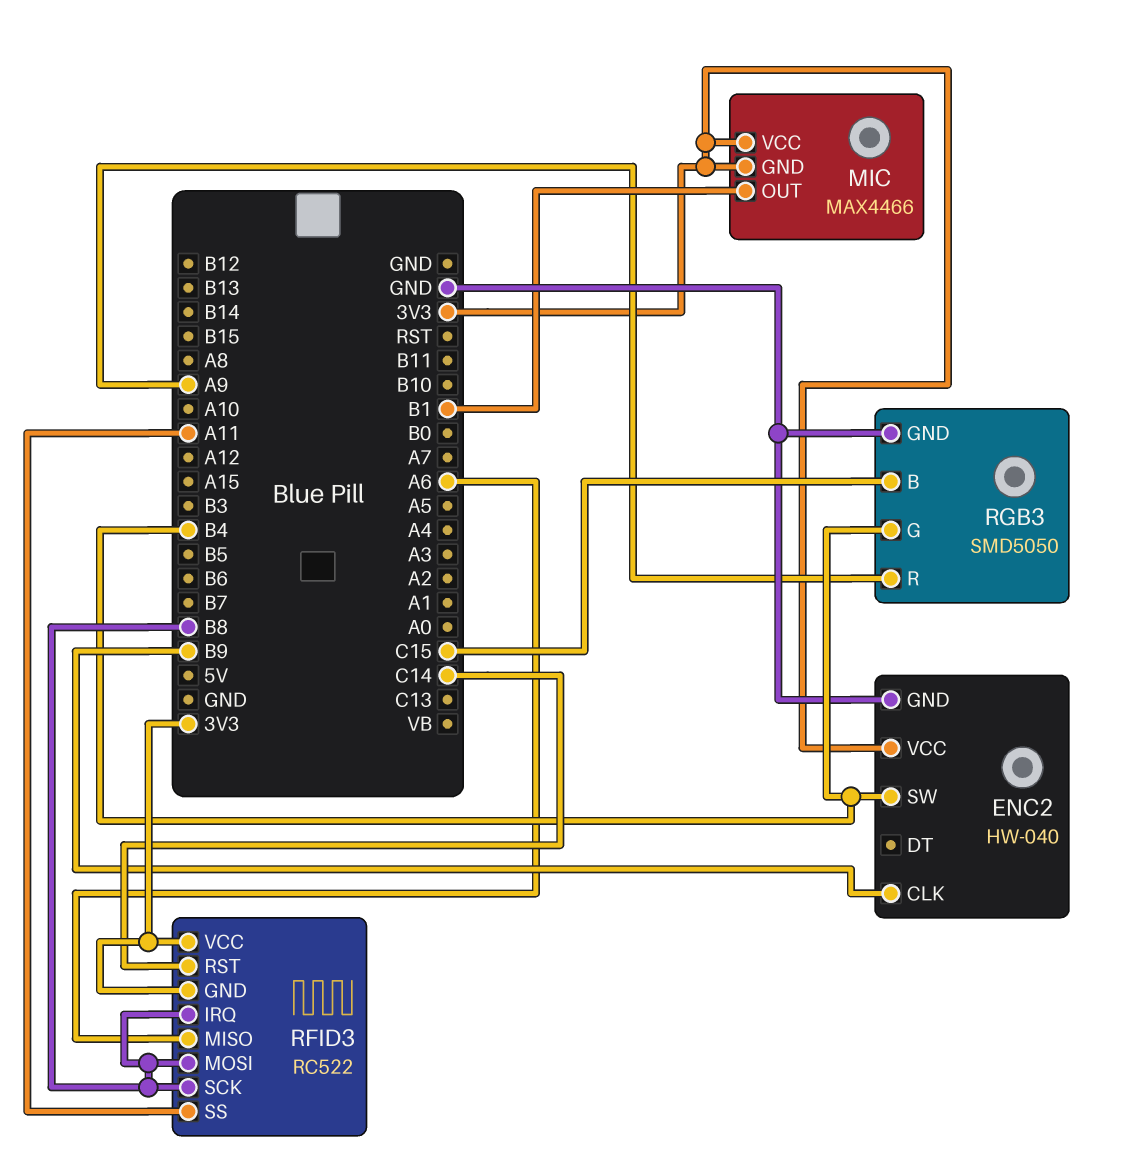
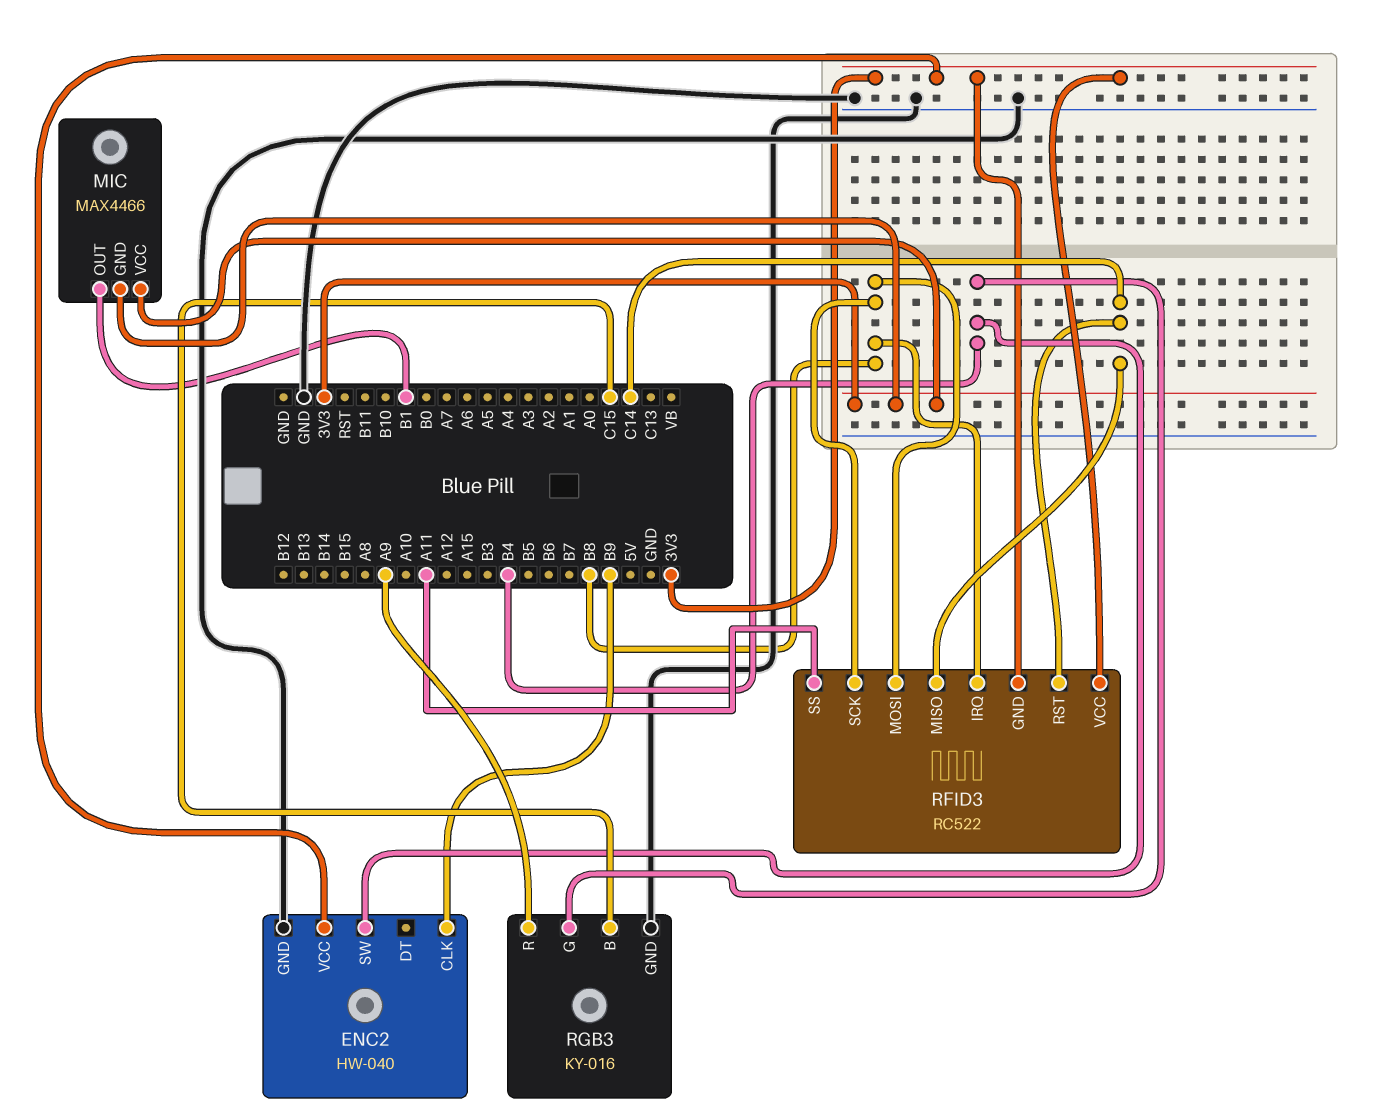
RFID3 pin MISO: A6 -> C14
RGB3: SMD5050 -> KY-016

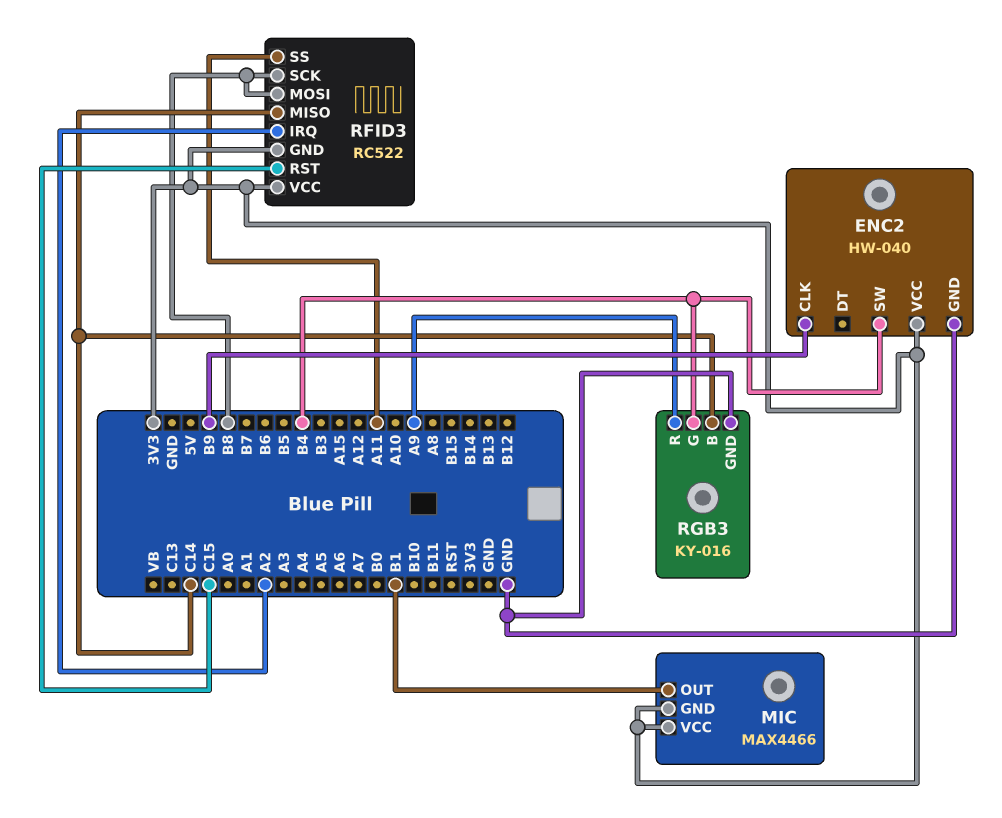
RFID3 pin IRQ: B8 -> A2
RFID3 pin RST: C14 -> C15
RGB3 pin B: C15 -> C14

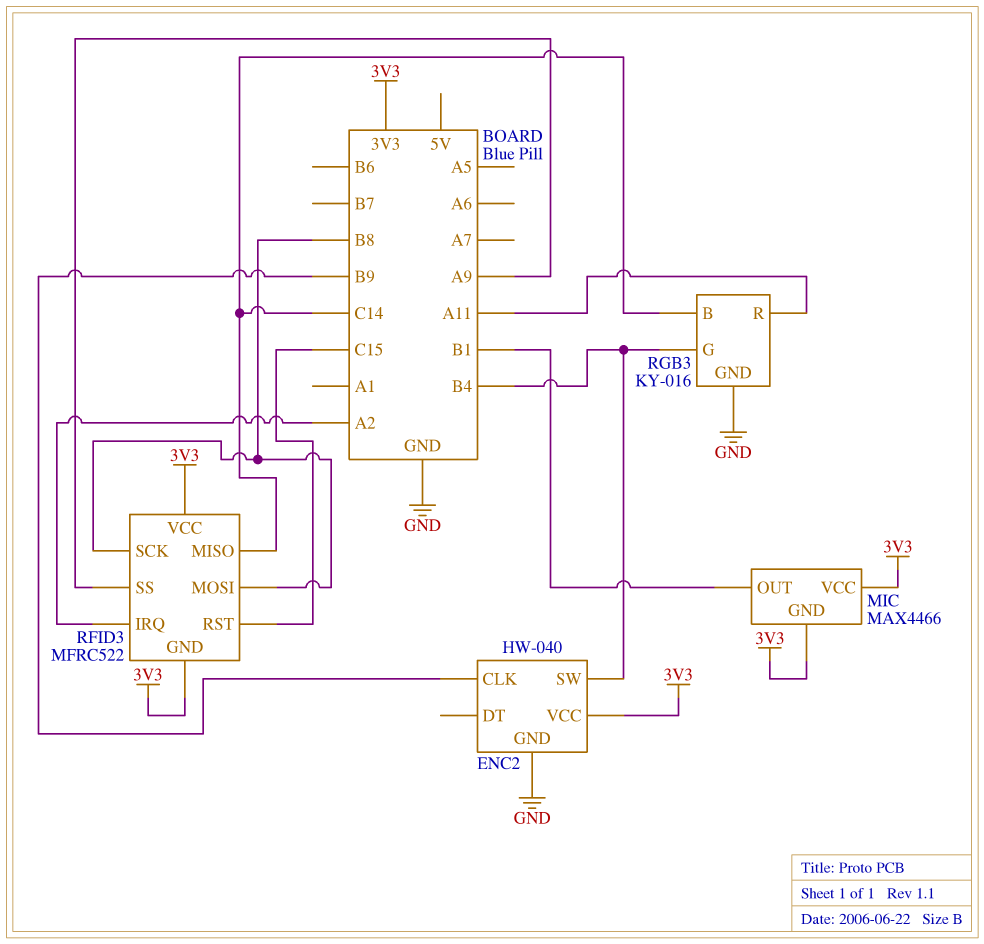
RFID3: RC522 -> MFRC522
RFID3 pin SS: A11 -> A9
RGB3 pin R: A9 -> A11

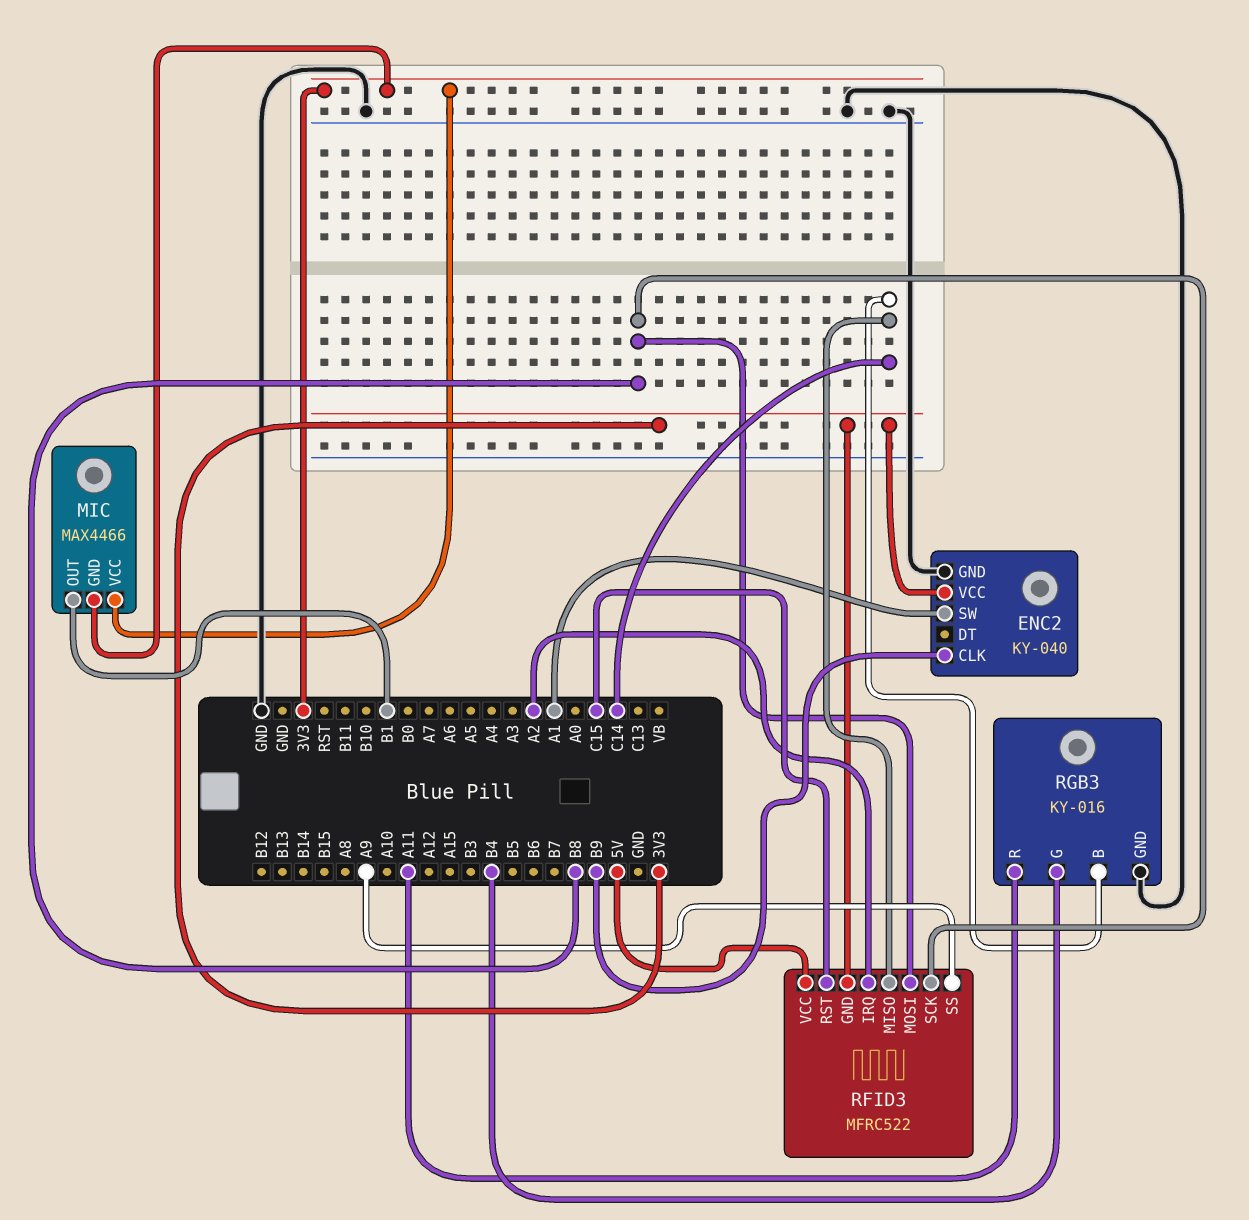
ENC2: HW-040 -> KY-040
ENC2 pin SW: B4 -> A1
RFID3 pin VCC: 3V3 -> 5V

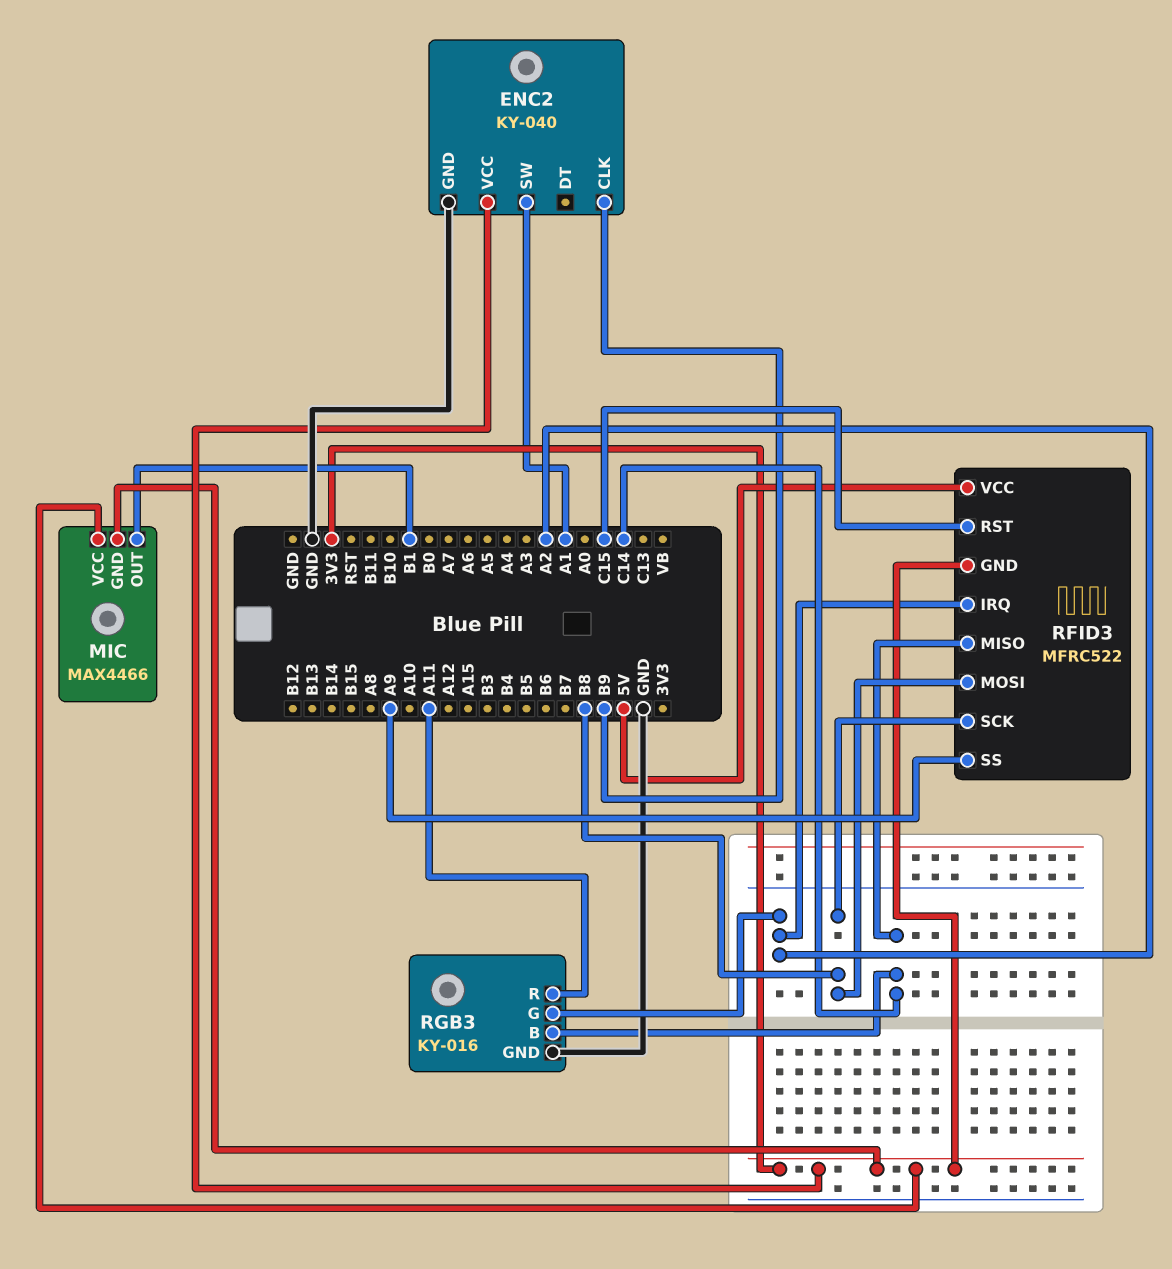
RGB3 pin G: B4 -> A2

